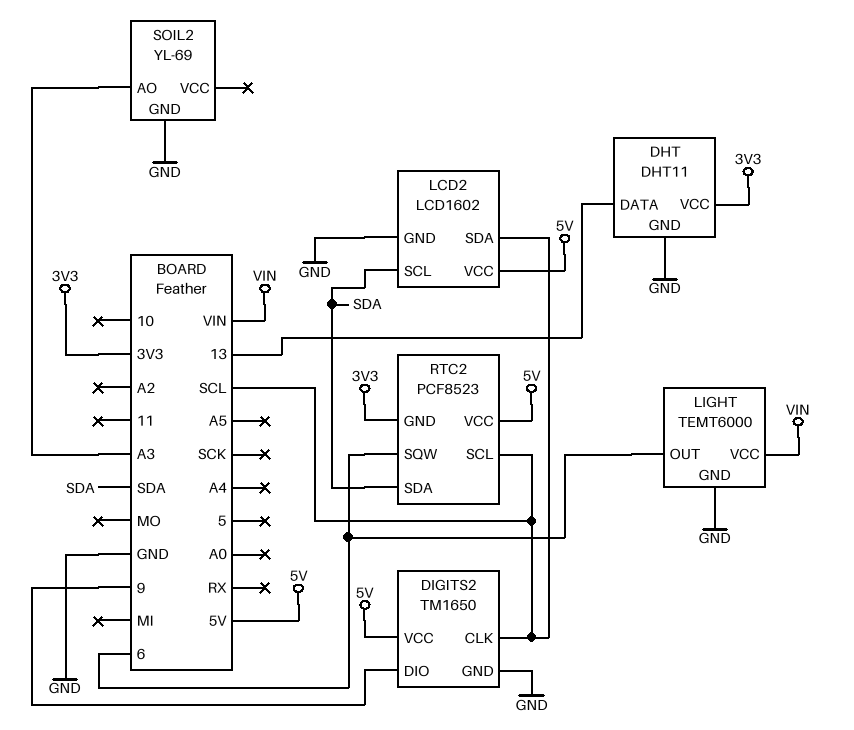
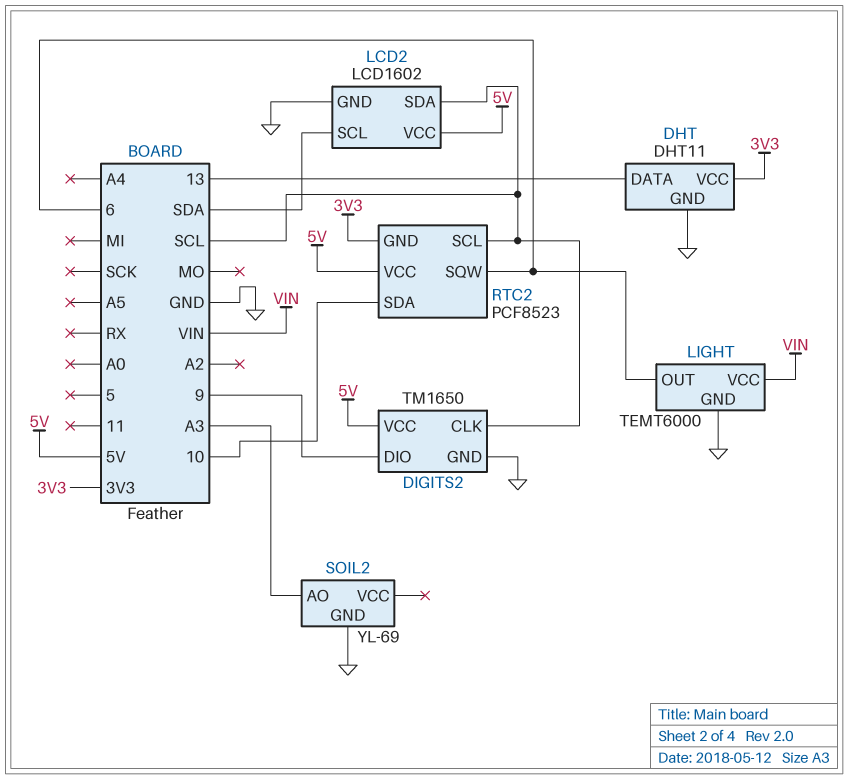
RTC2 pin SDA: SDA -> 10

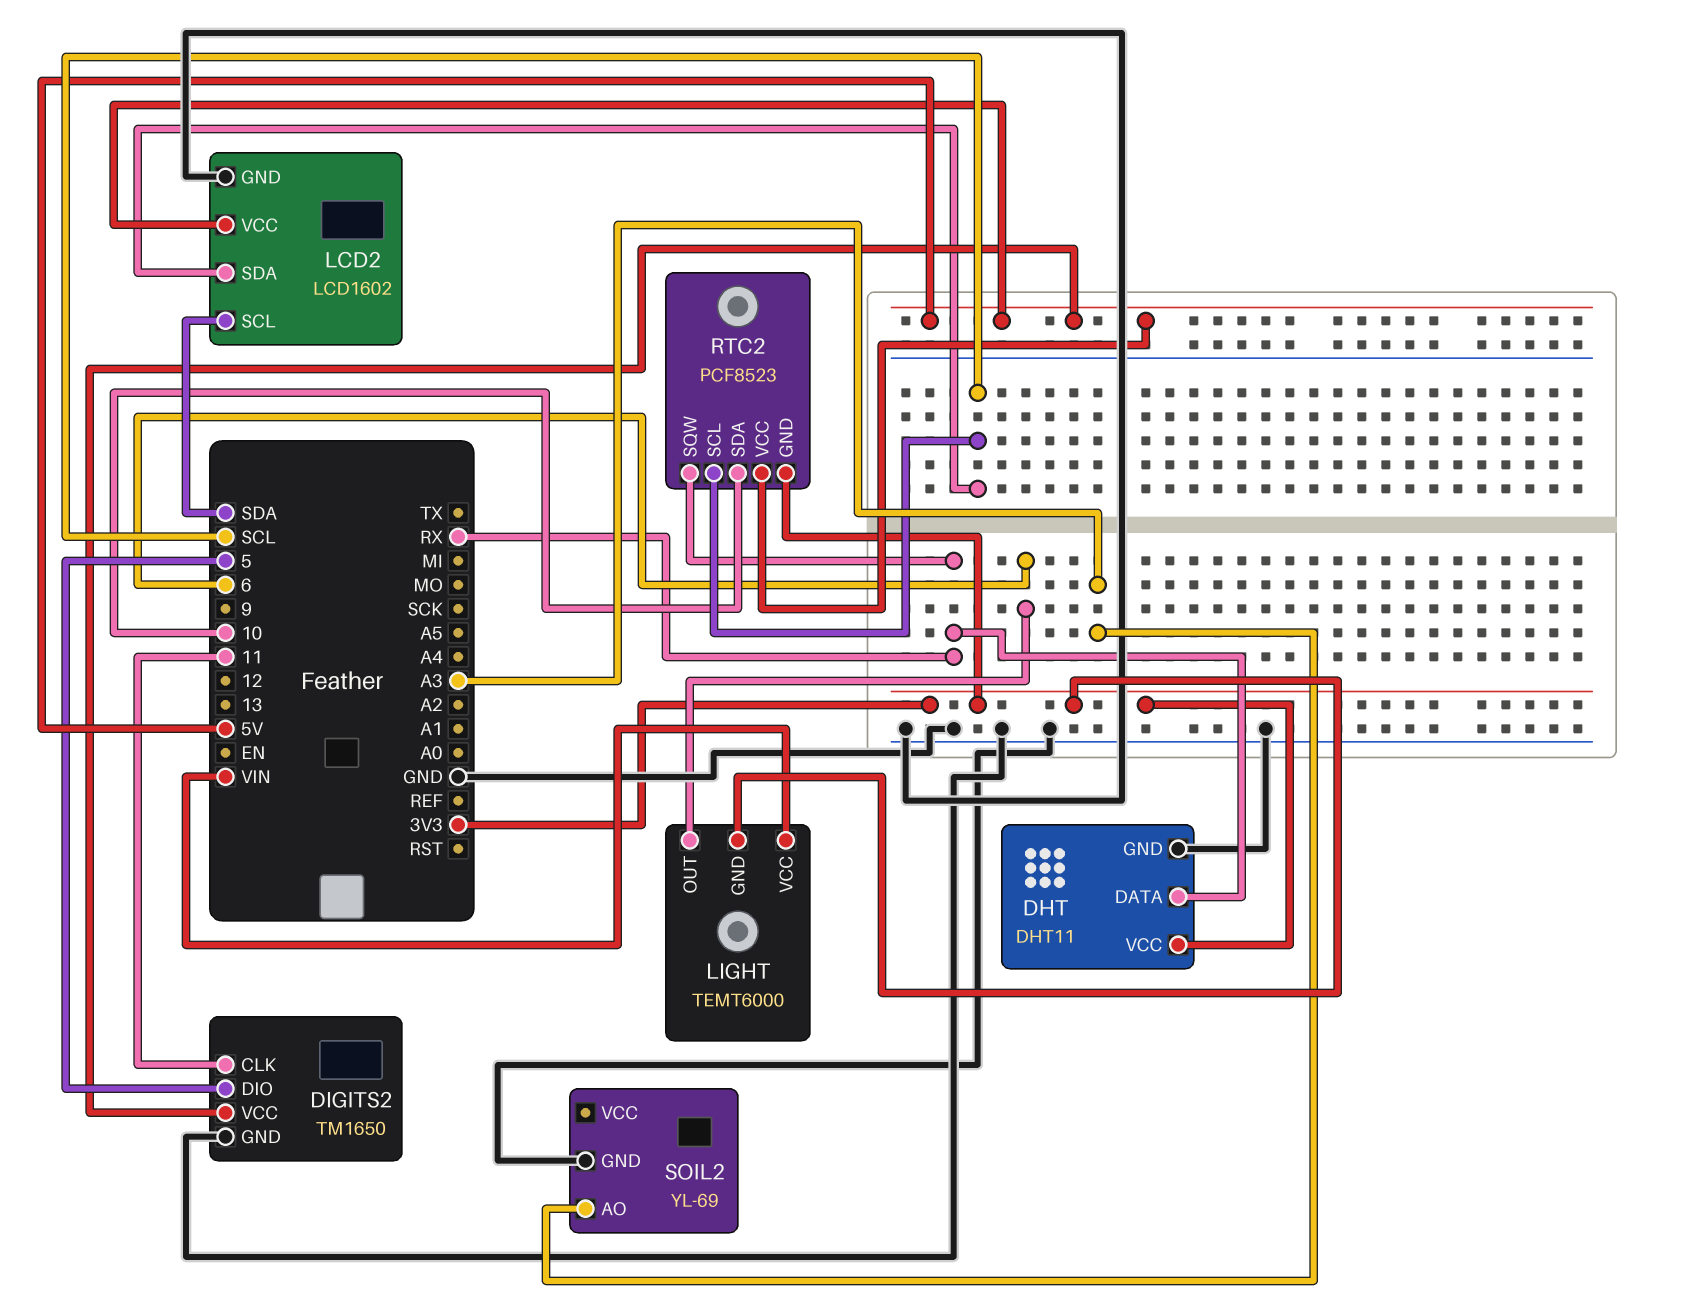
DHT pin DATA: 13 -> RX
DIGITS2 pin CLK: SCL -> 11
DIGITS2 pin DIO: 9 -> 5
LIGHT pin GND: GND -> 3V3
RTC2 pin SQW: 6 -> RX

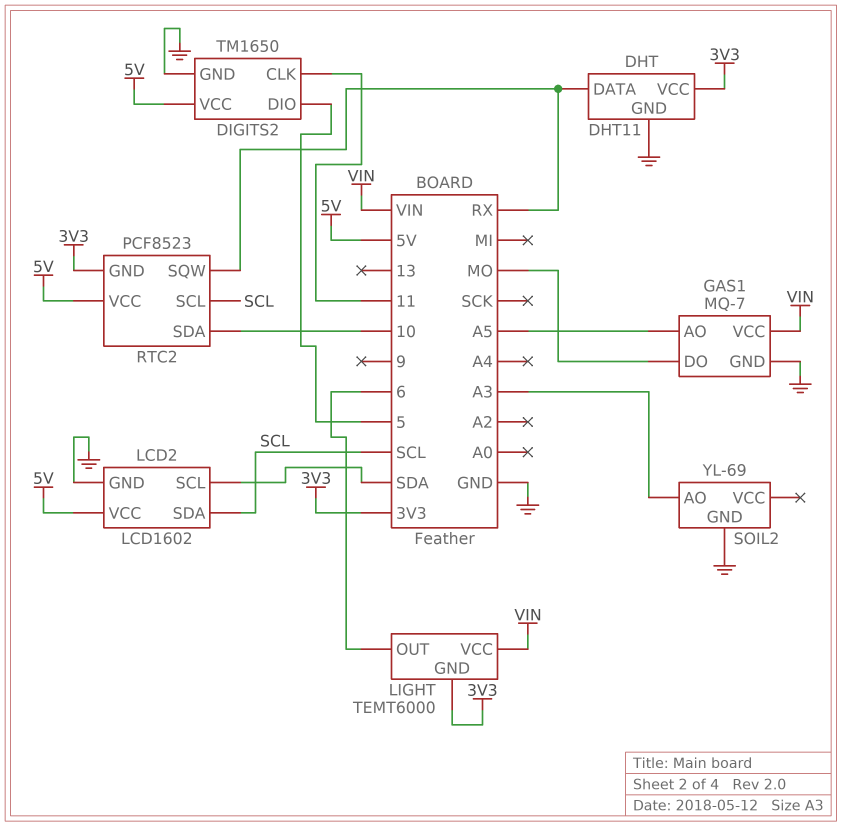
GAS1: none -> MQ-7
GAS1 pin AO: none -> A5
GAS1 pin DO: none -> MO
GAS1 pin GND: none -> GND
GAS1 pin VCC: none -> VIN

